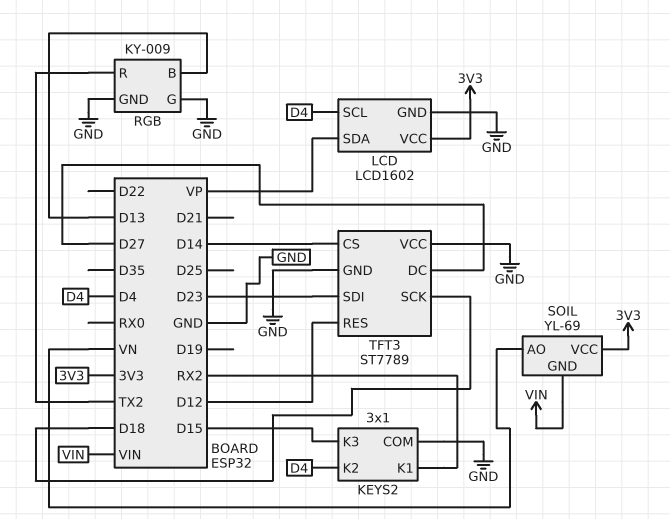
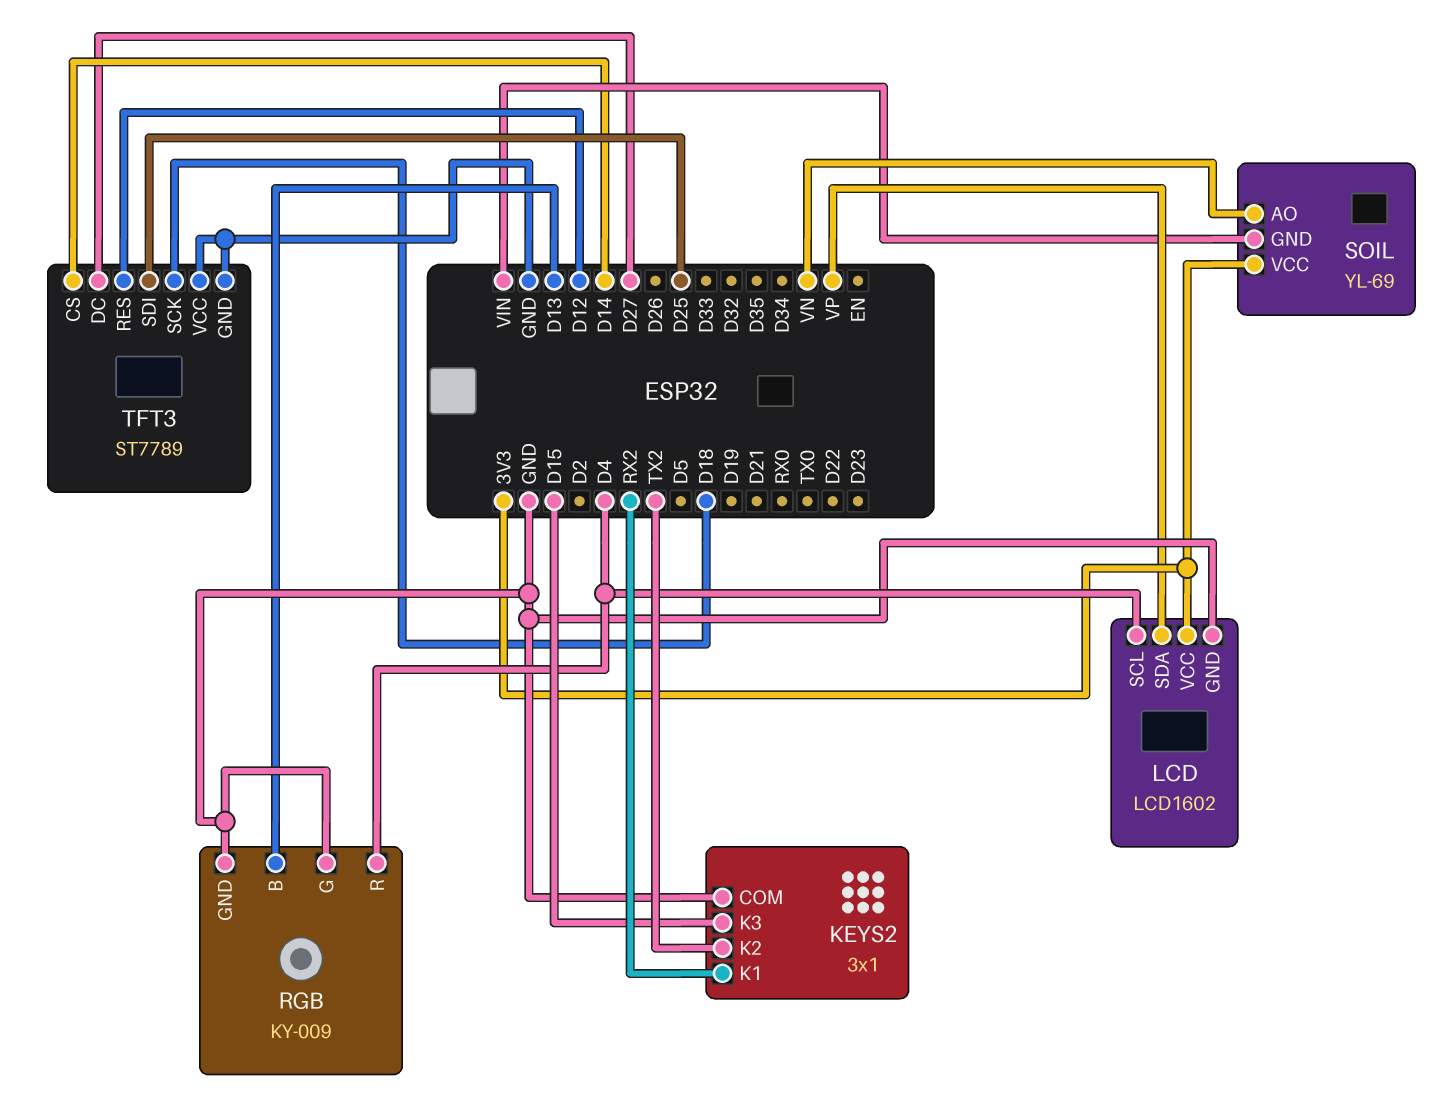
KEYS2 pin K2: D4 -> TX2
RGB pin R: TX2 -> D4
TFT3 pin SDI: D23 -> D25

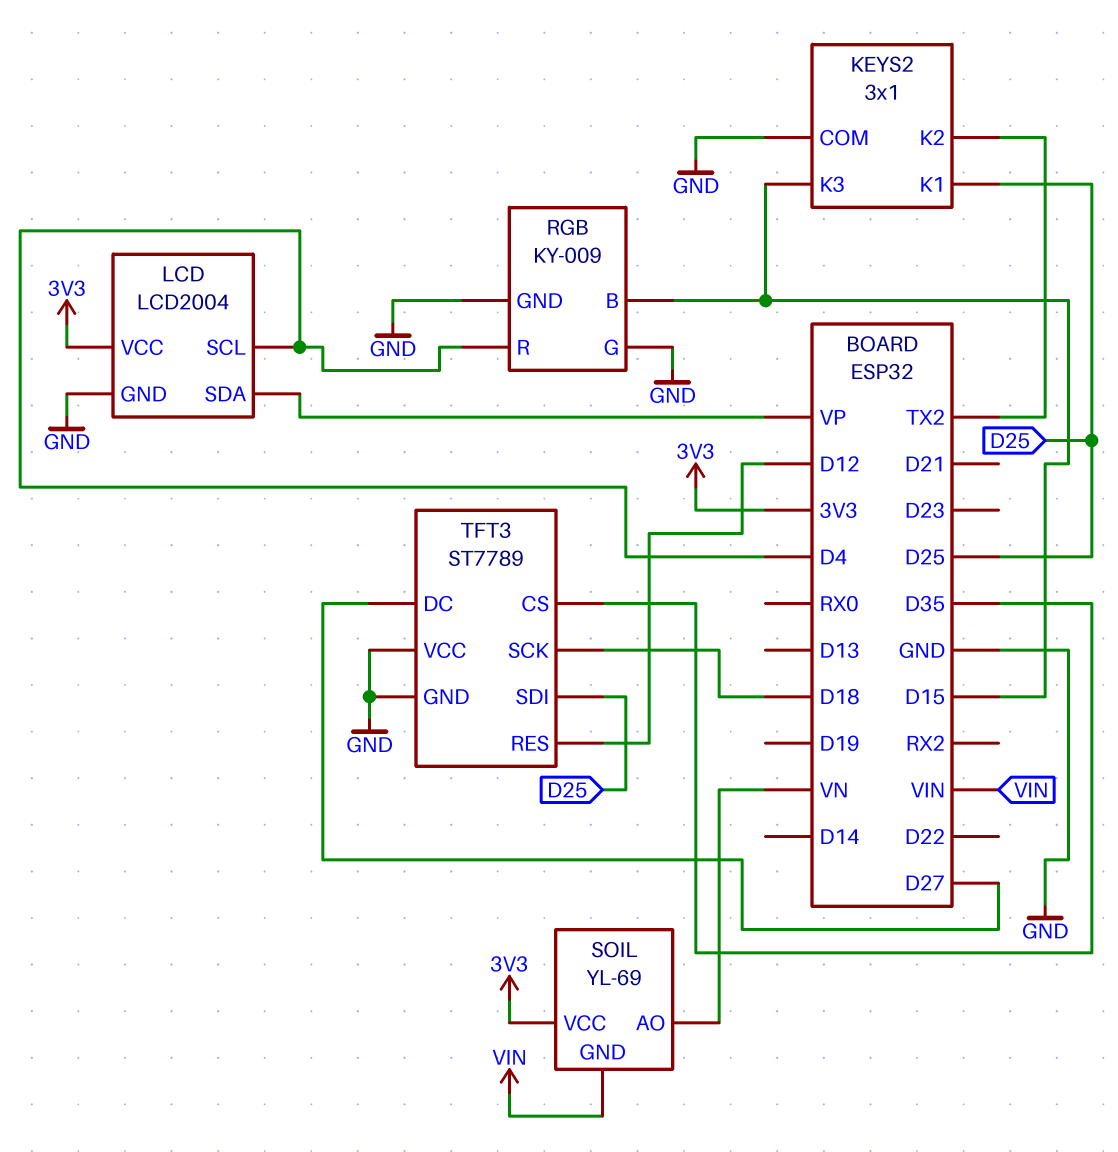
KEYS2 pin K1: RX2 -> D25
LCD: LCD1602 -> LCD2004
RGB pin B: D13 -> D15
TFT3 pin CS: D14 -> D35

